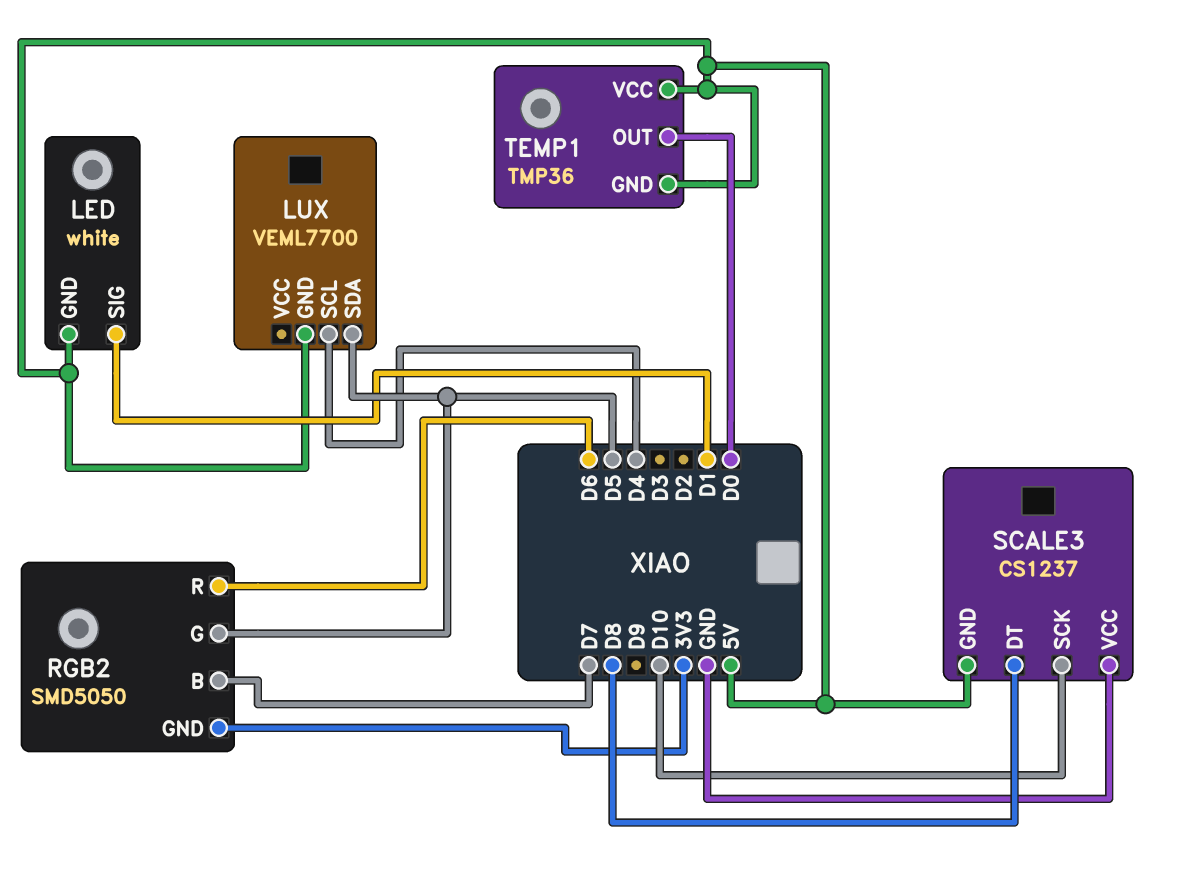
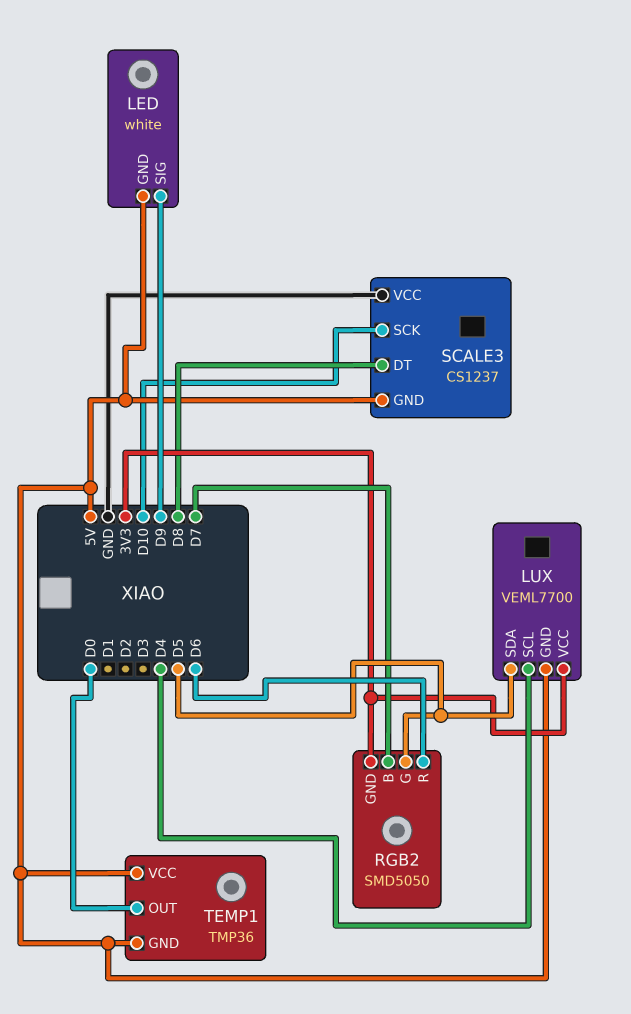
LED pin SIG: D1 -> D9
LUX pin VCC: none -> 3V3

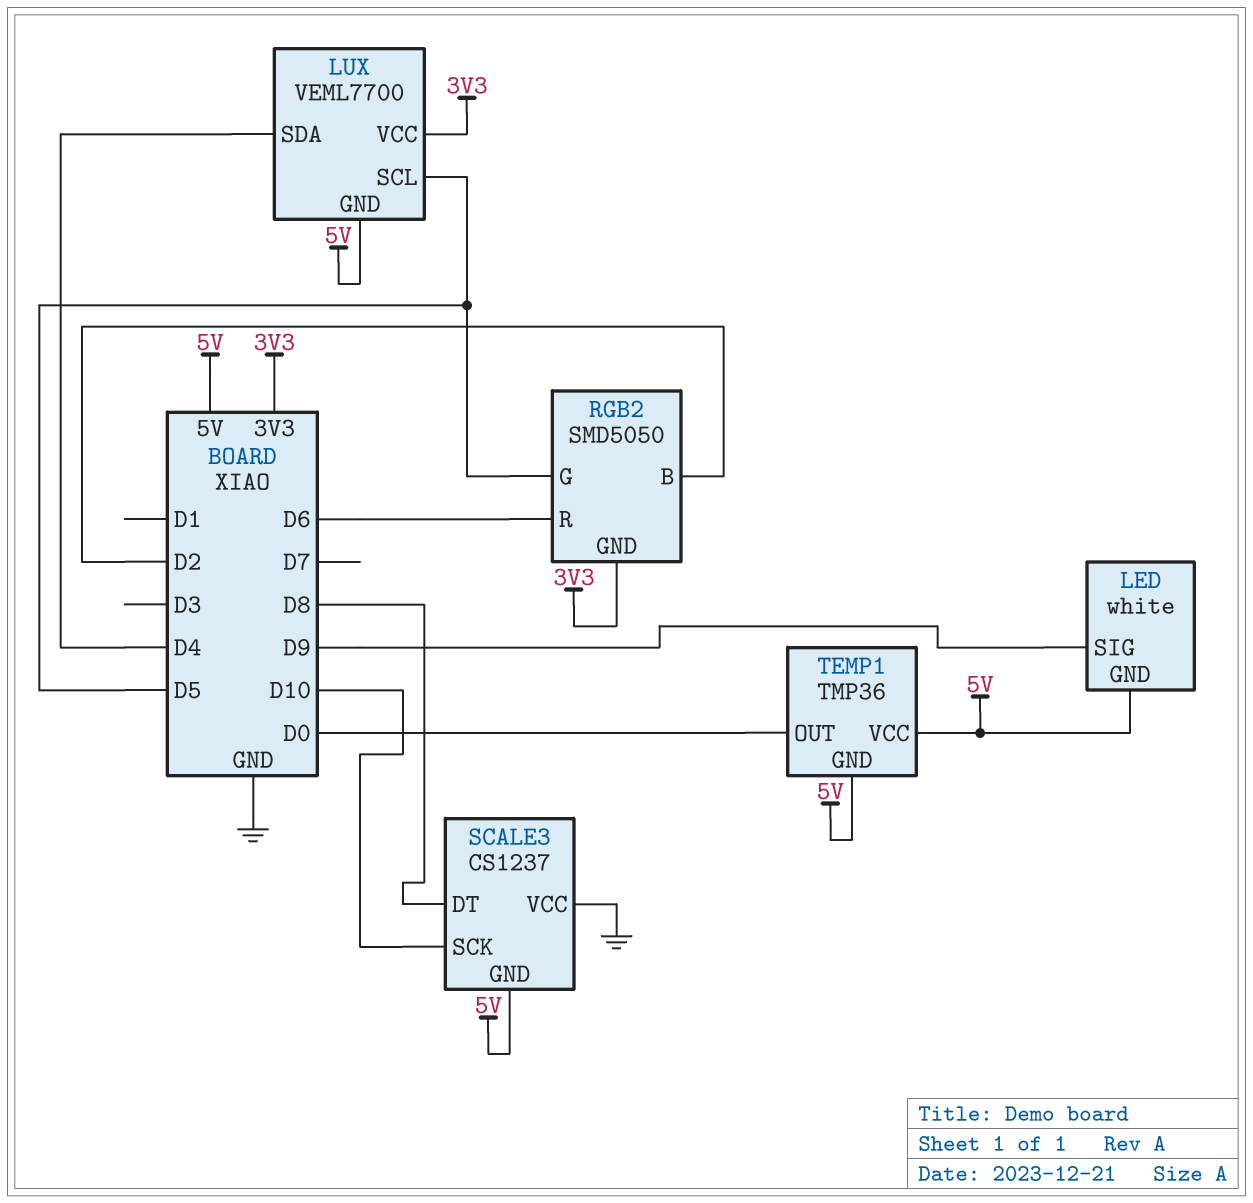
LUX pin SCL: D4 -> D5
LUX pin SDA: D5 -> D4
RGB2 pin B: D7 -> D2

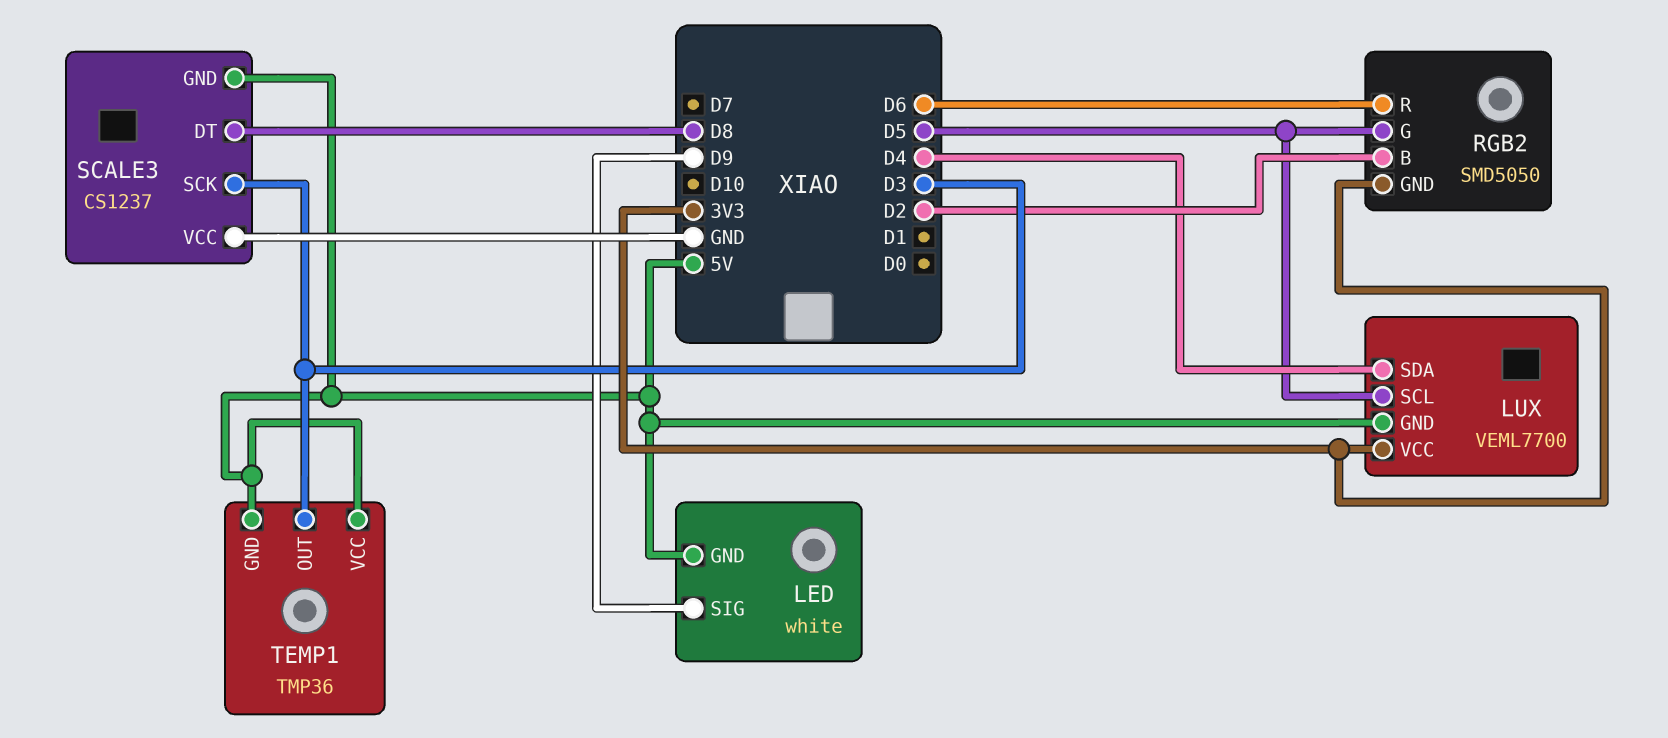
SCALE3 pin SCK: D10 -> D3
TEMP1 pin OUT: D0 -> D3

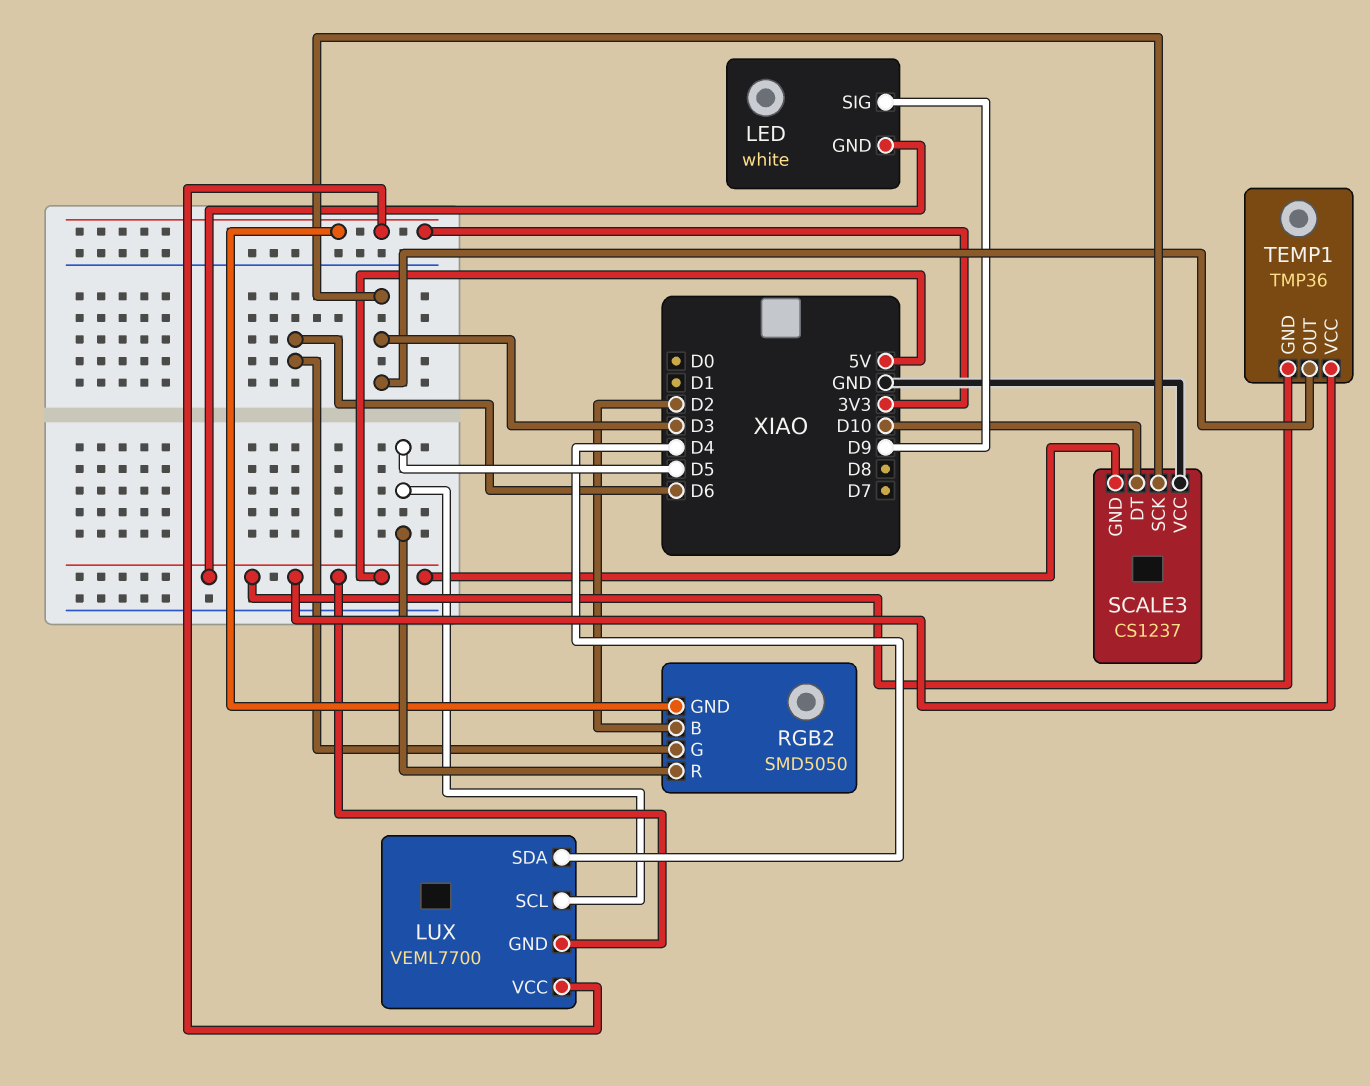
RGB2 pin G: D5 -> D6
RGB2 pin R: D6 -> D5
SCALE3 pin DT: D8 -> D10

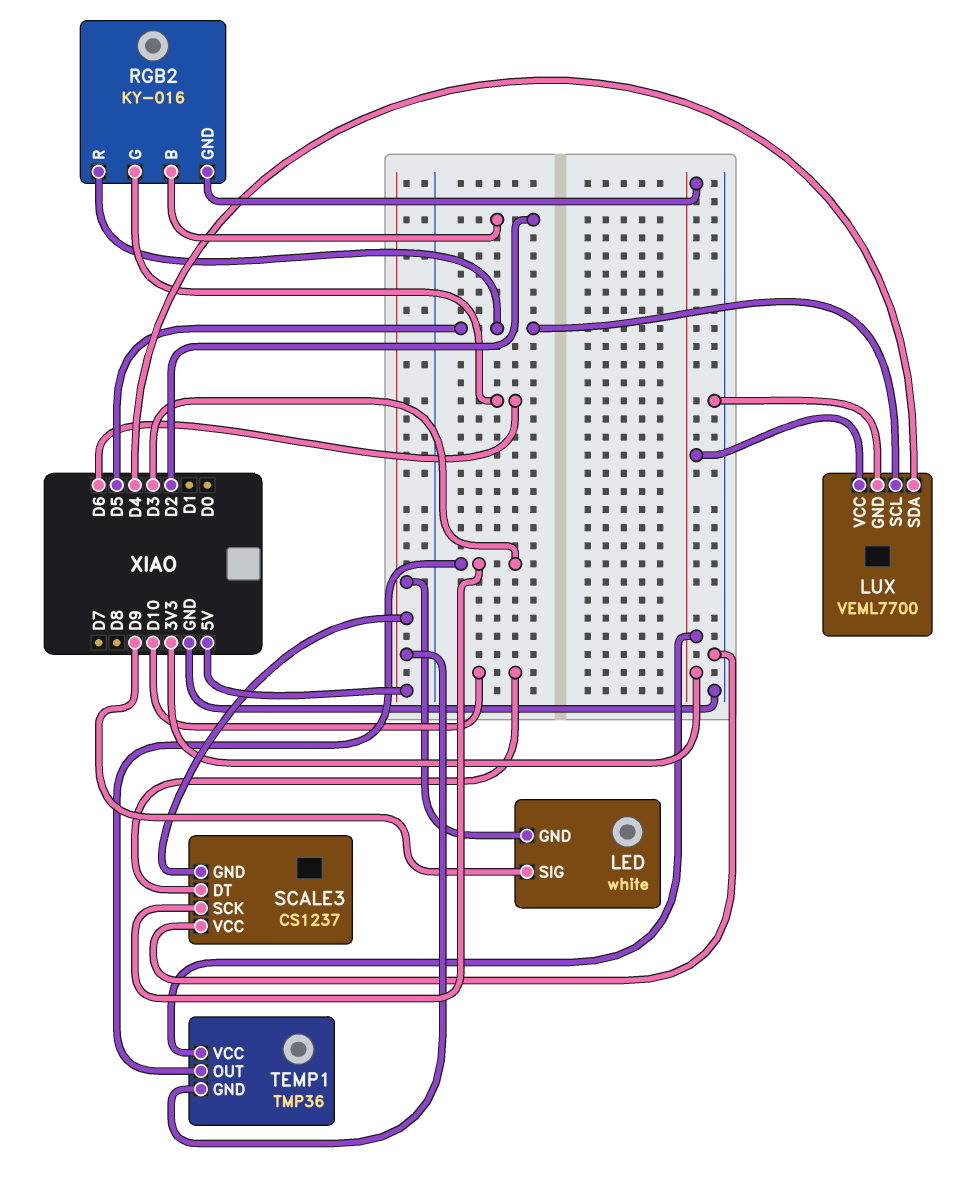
LUX pin GND: 5V -> GND
RGB2: SMD5050 -> KY-016
TEMP1 pin VCC: 5V -> 3V3

